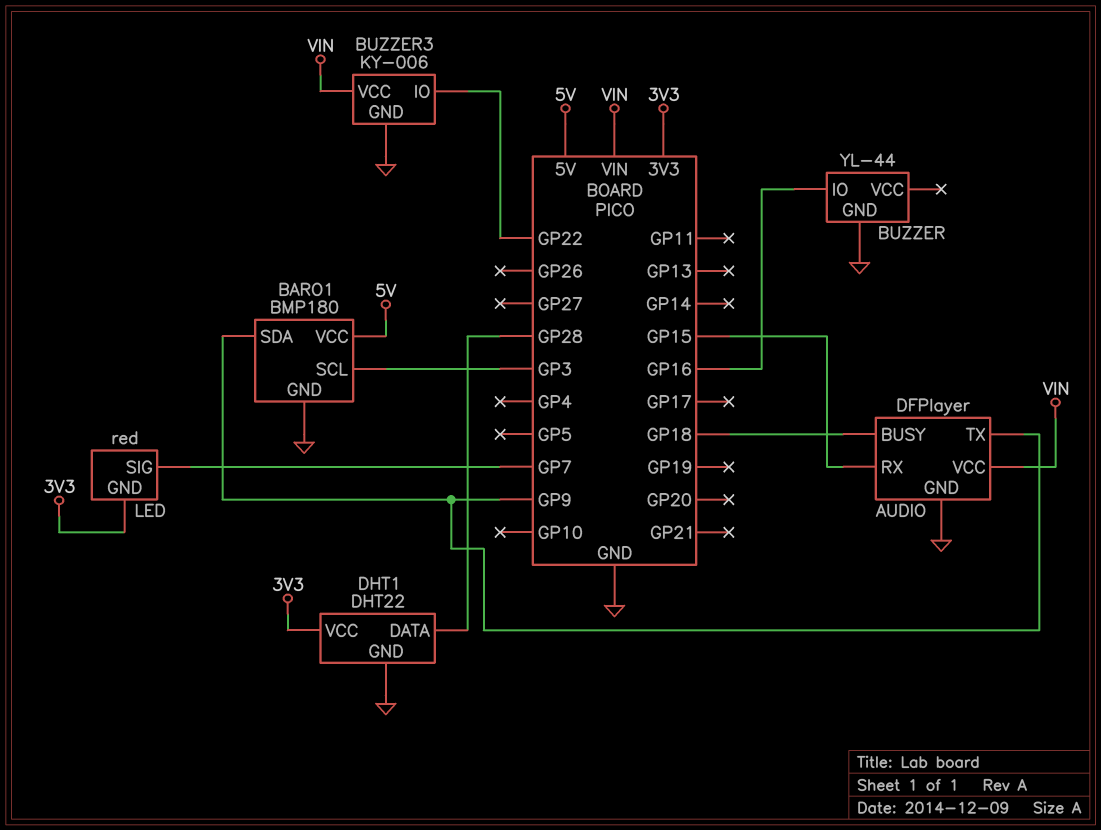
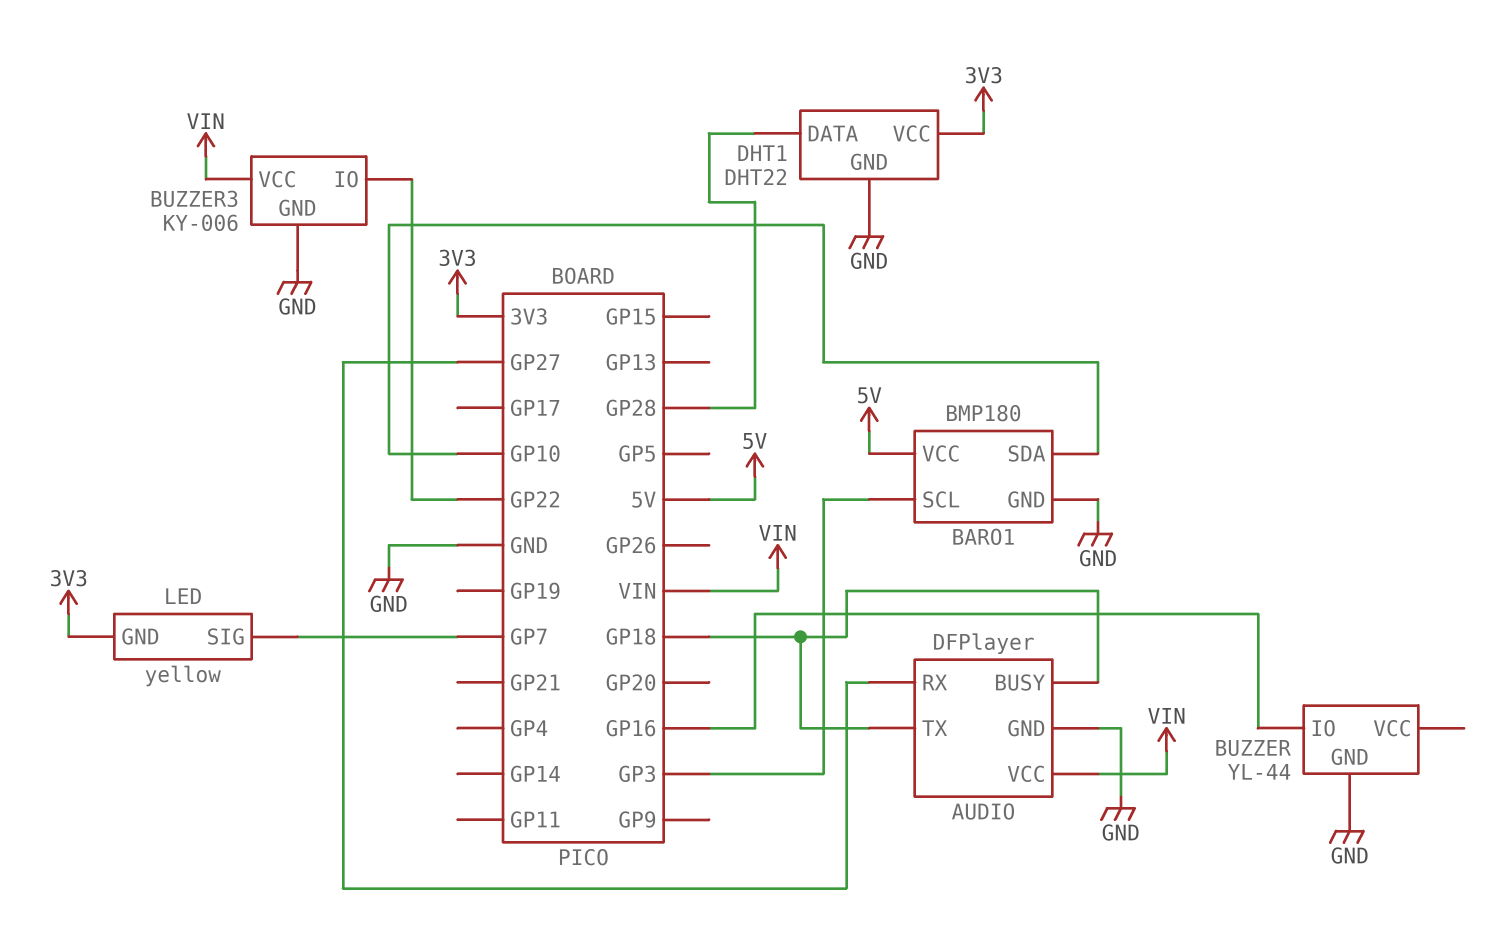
AUDIO pin RX: GP15 -> GP27
AUDIO pin TX: GP9 -> GP18
BARO1 pin SDA: GP9 -> GP10
LED: red -> yellow

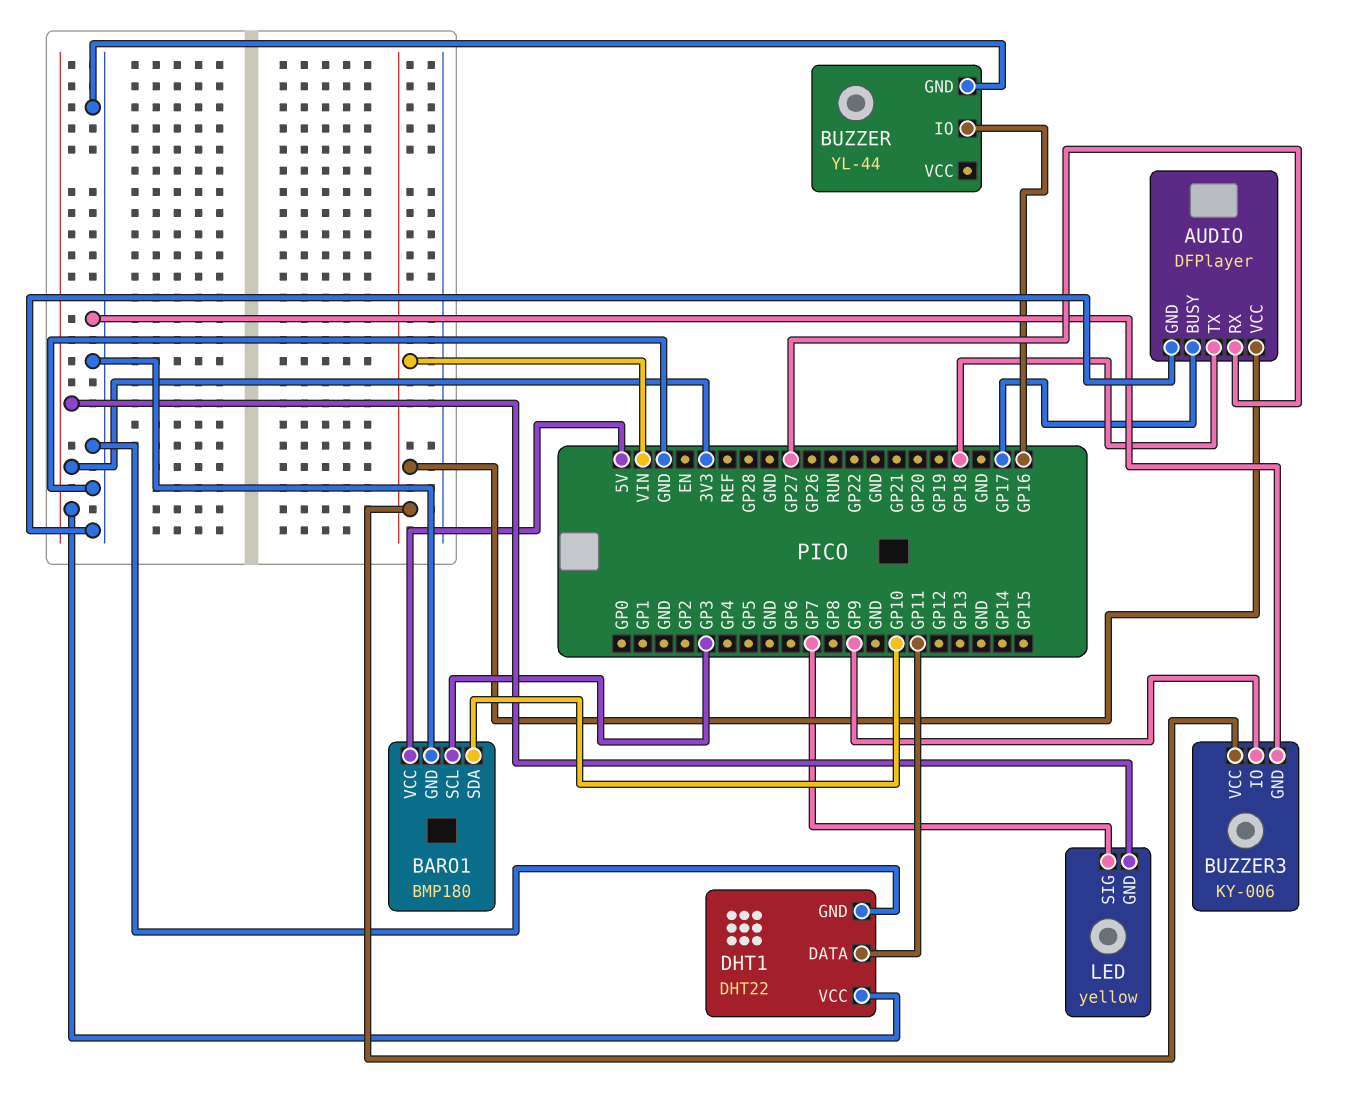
AUDIO pin BUSY: GP18 -> GP17
BUZZER3 pin IO: GP22 -> GP9
DHT1 pin DATA: GP28 -> GP11

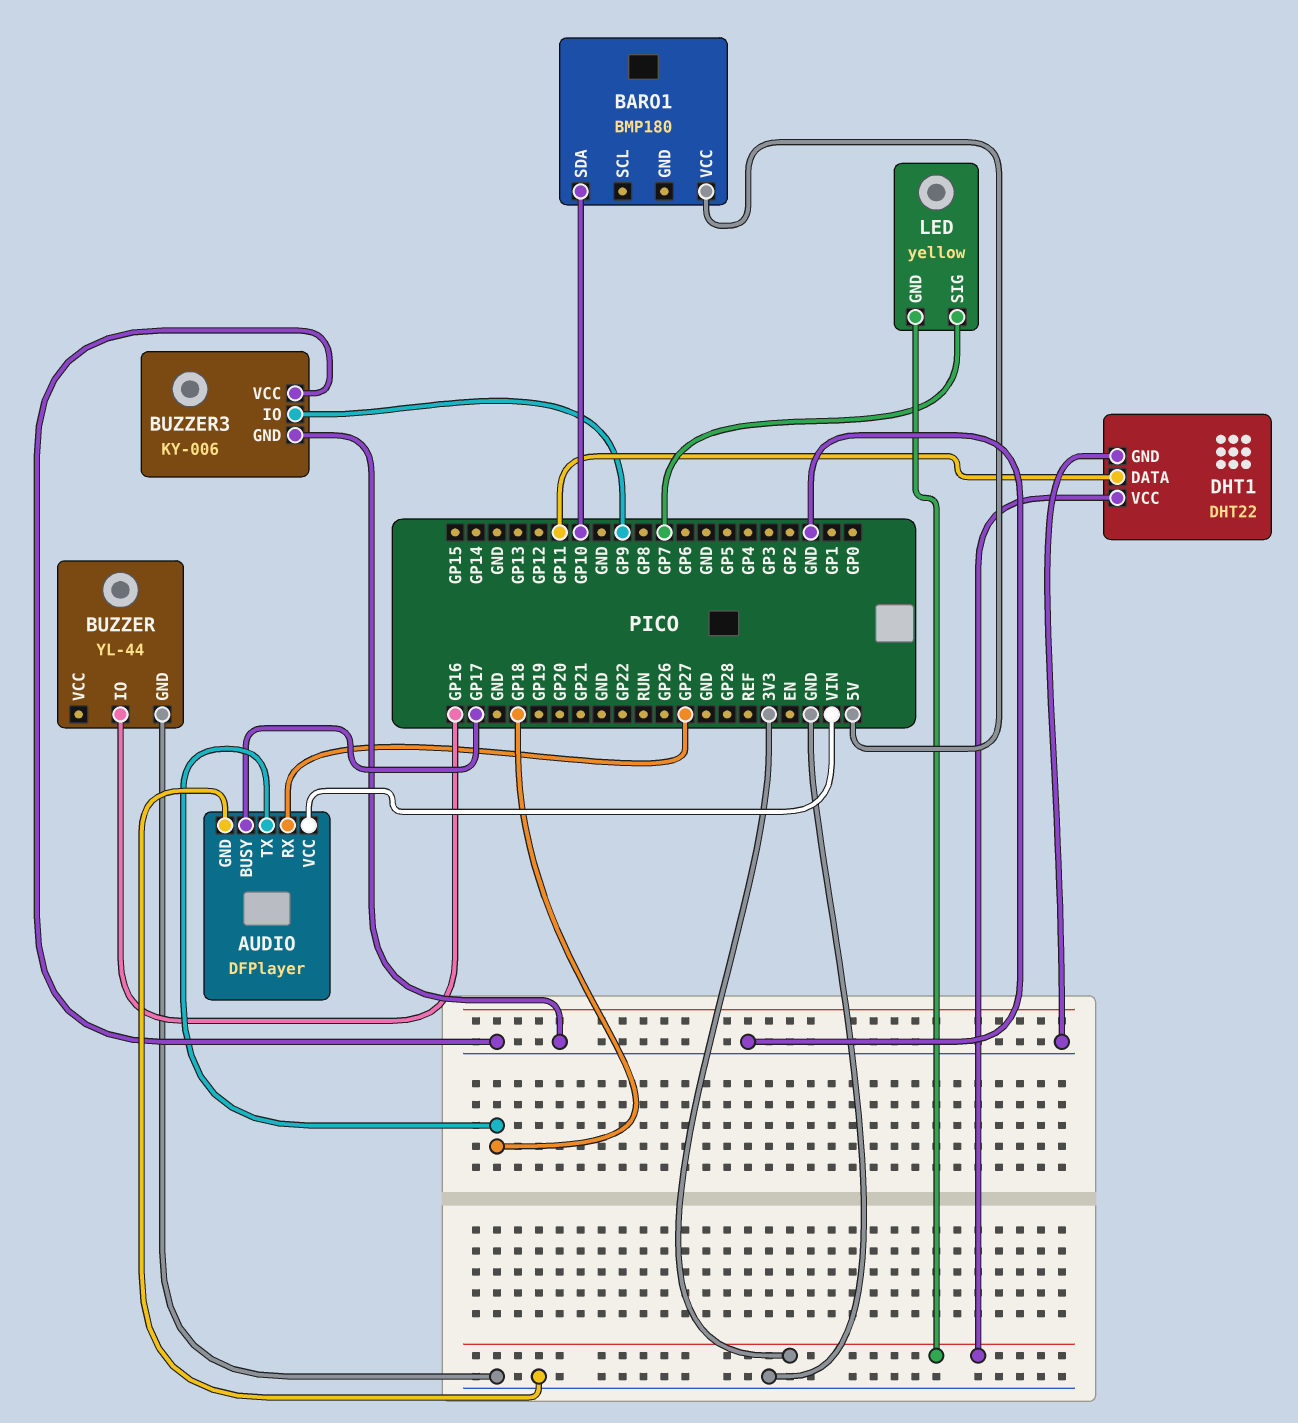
BARO1 pin GND: GND -> none
BARO1 pin SCL: GP3 -> none
BUZZER3 pin VCC: VIN -> GND

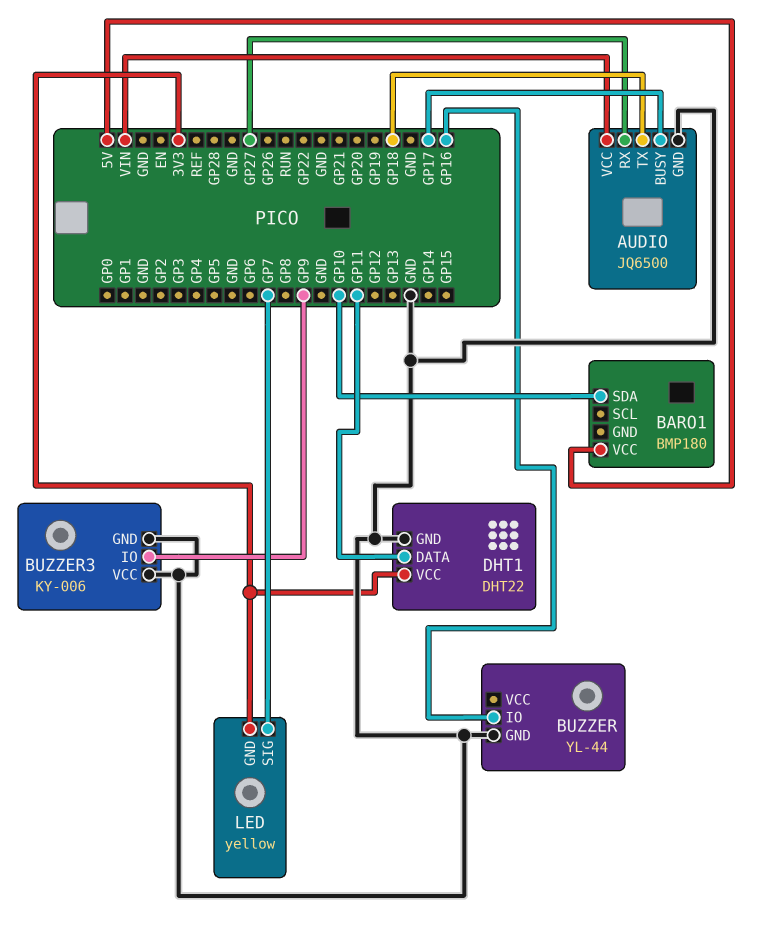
AUDIO: DFPlayer -> JQ6500

